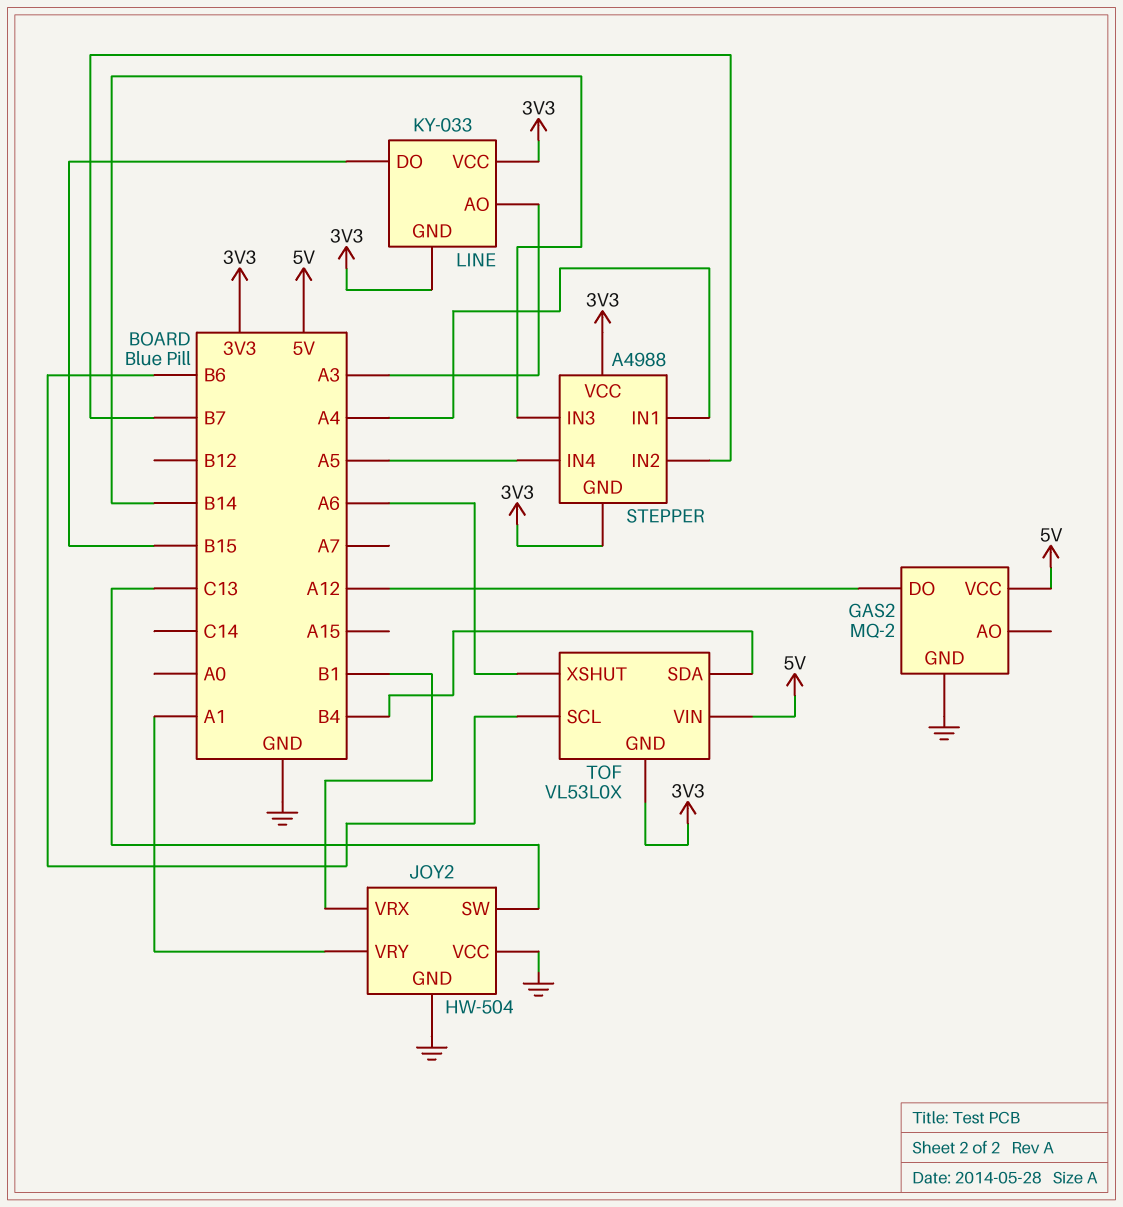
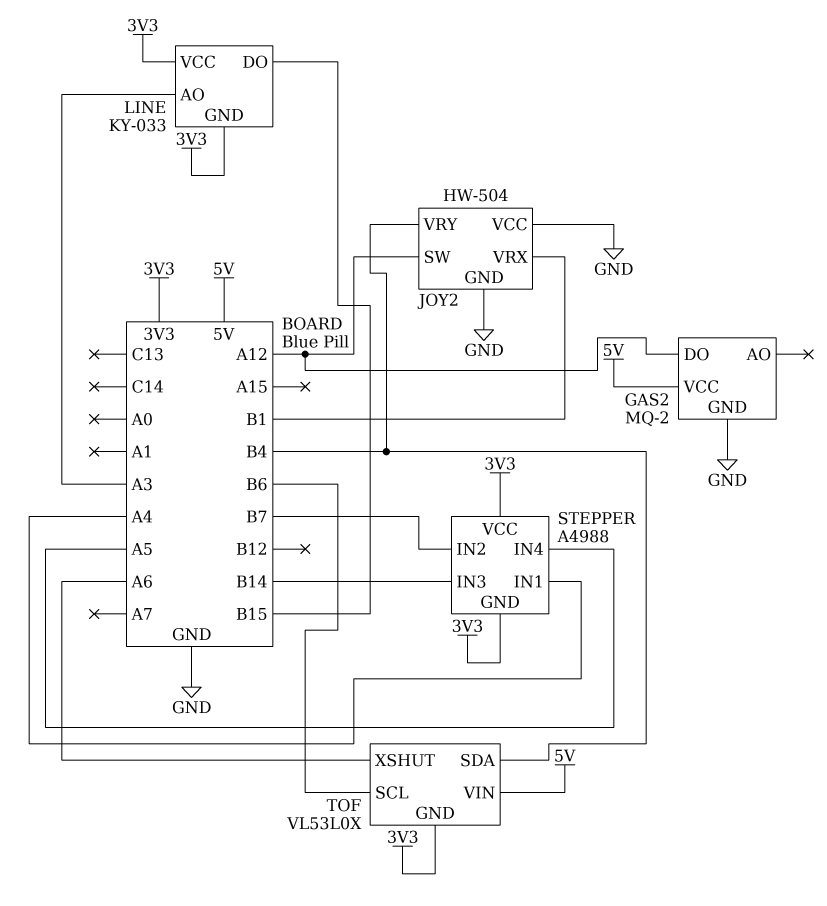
JOY2 pin SW: C13 -> A12
JOY2 pin VRY: A1 -> B4

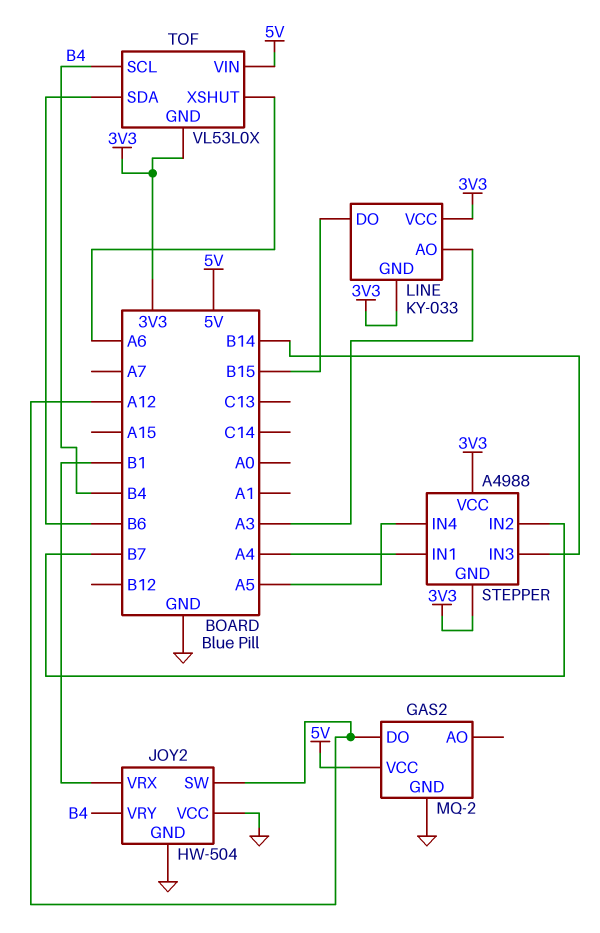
TOF pin SCL: B6 -> B4
TOF pin SDA: B4 -> B6

